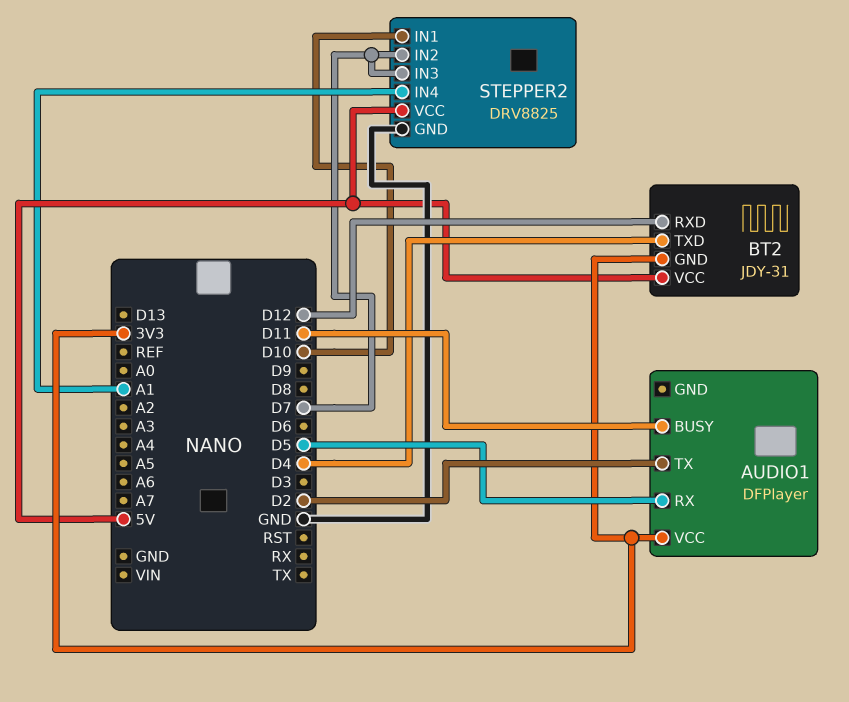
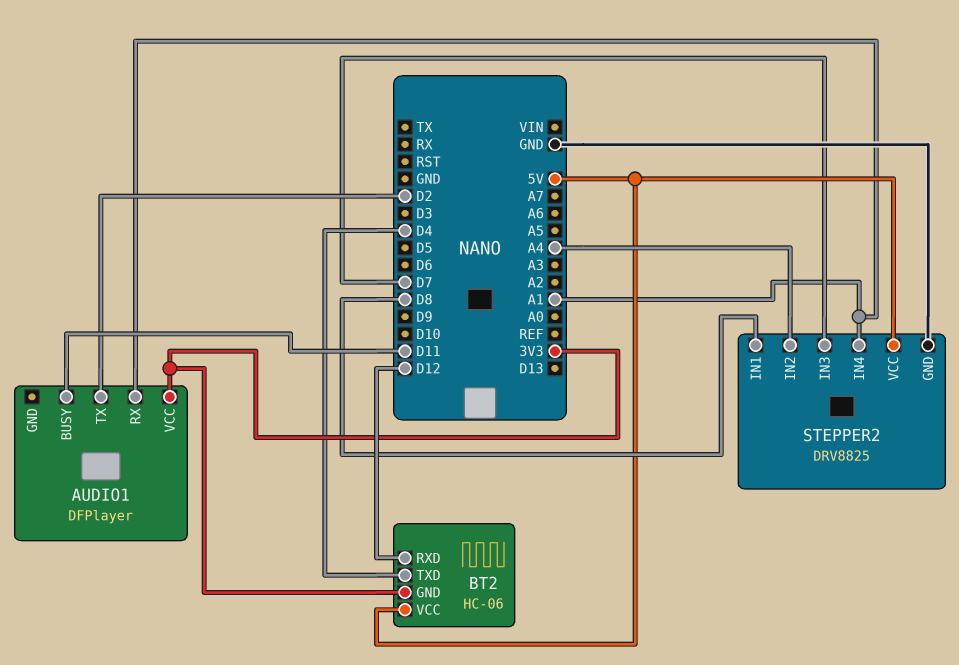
AUDIO1 pin RX: D5 -> A1
BT2: JDY-31 -> HC-06
STEPPER2 pin IN1: D10 -> D8
STEPPER2 pin IN2: D7 -> A4

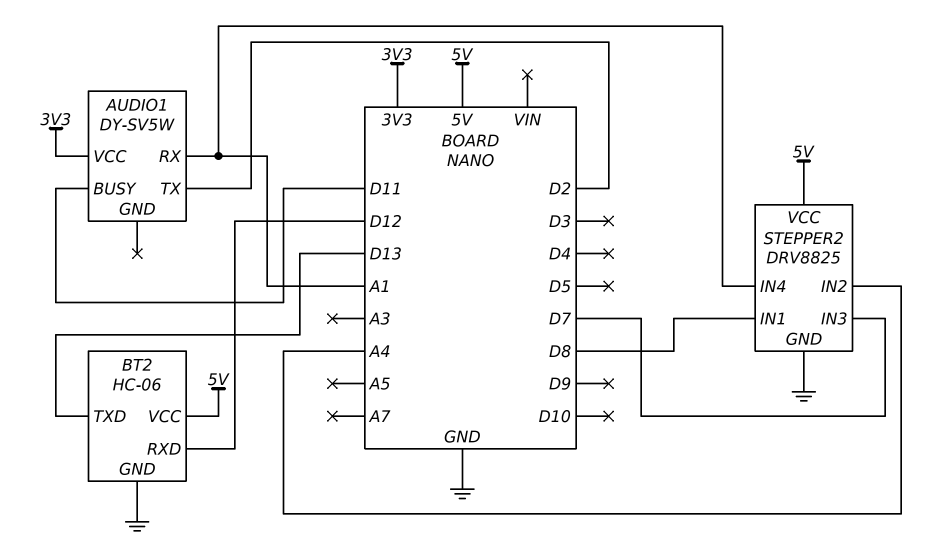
AUDIO1: DFPlayer -> DY-SV5W
BT2 pin GND: 3V3 -> GND
BT2 pin TXD: D4 -> D13

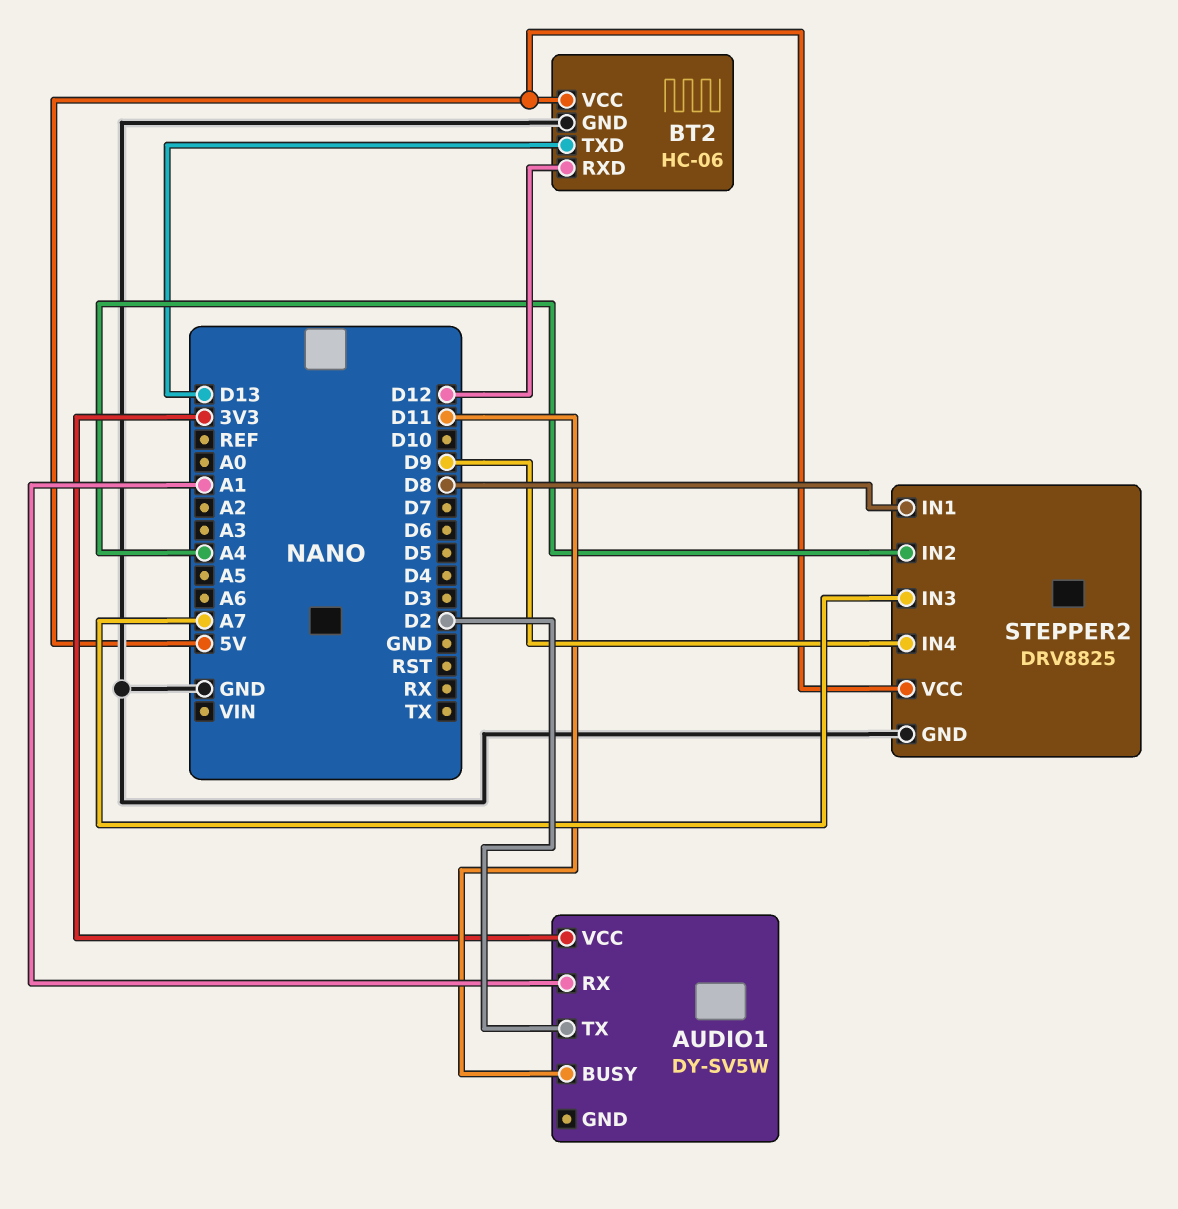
STEPPER2 pin IN3: D7 -> A7
STEPPER2 pin IN4: A1 -> D9

